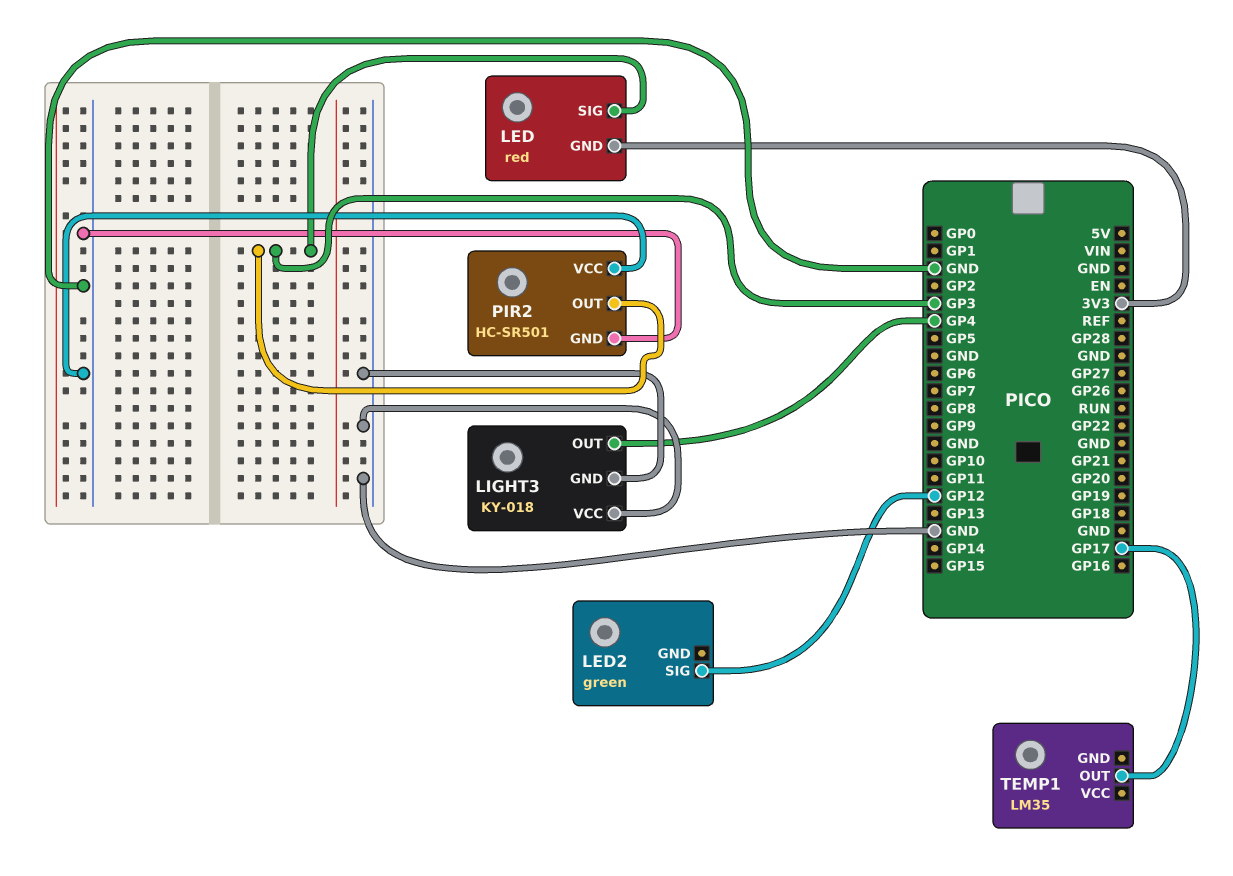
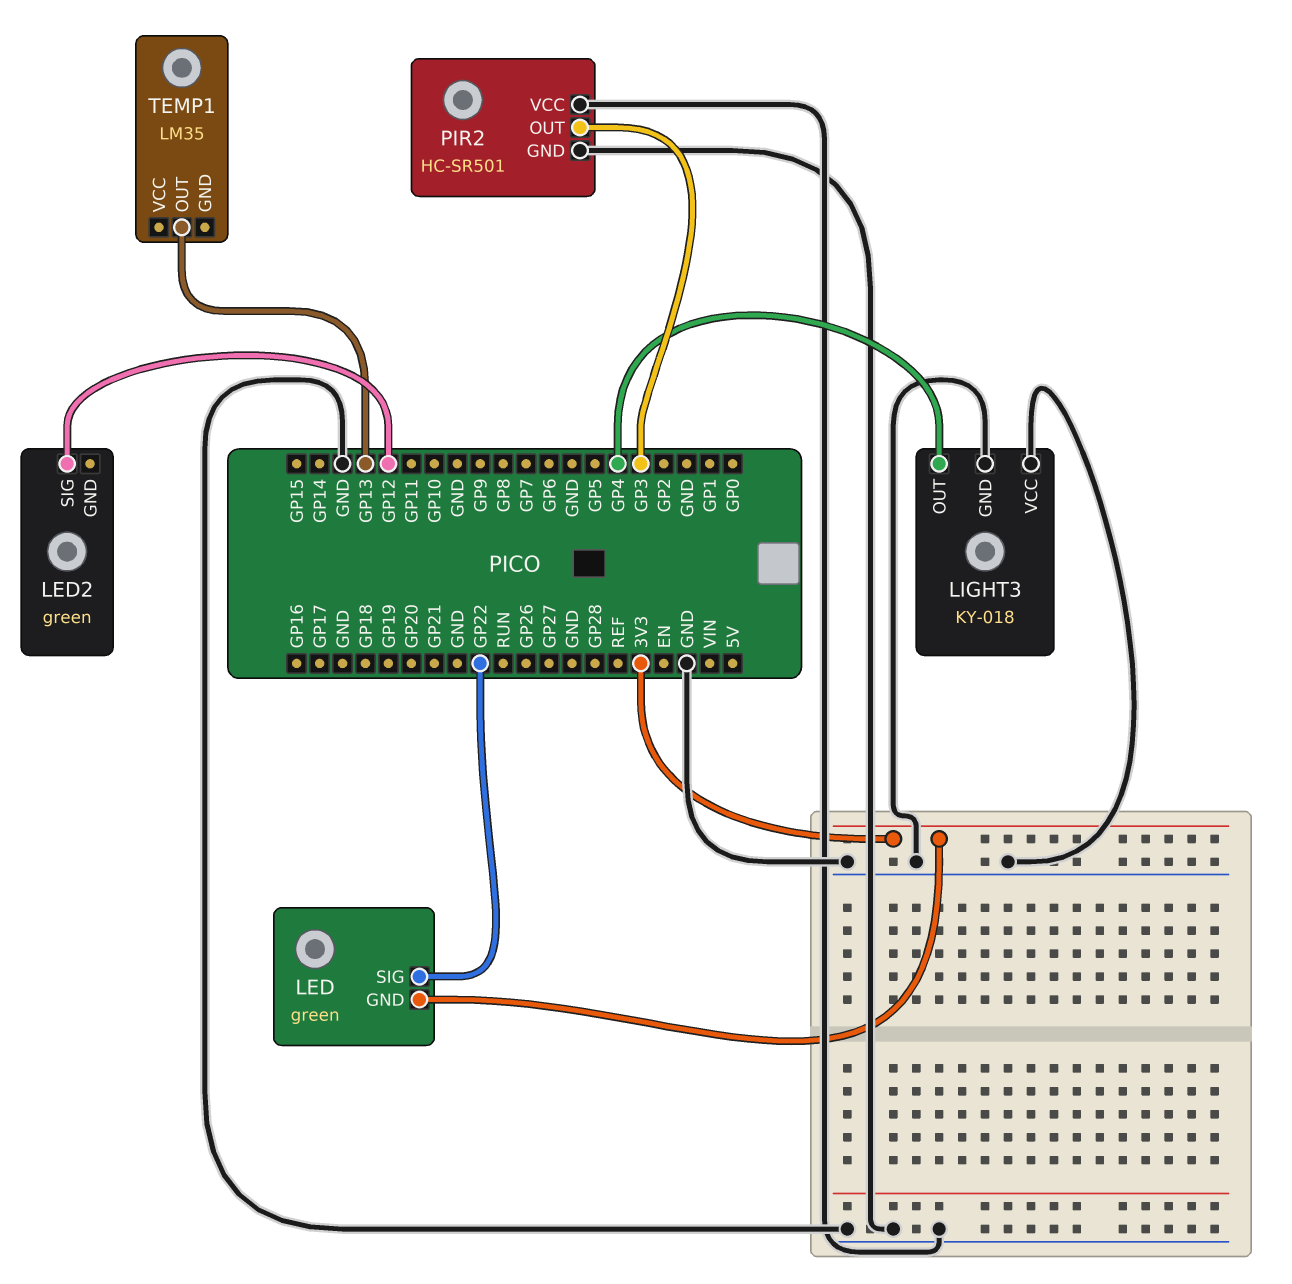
LED: red -> green
LED pin SIG: GP3 -> GP22
TEMP1 pin OUT: GP17 -> GP13

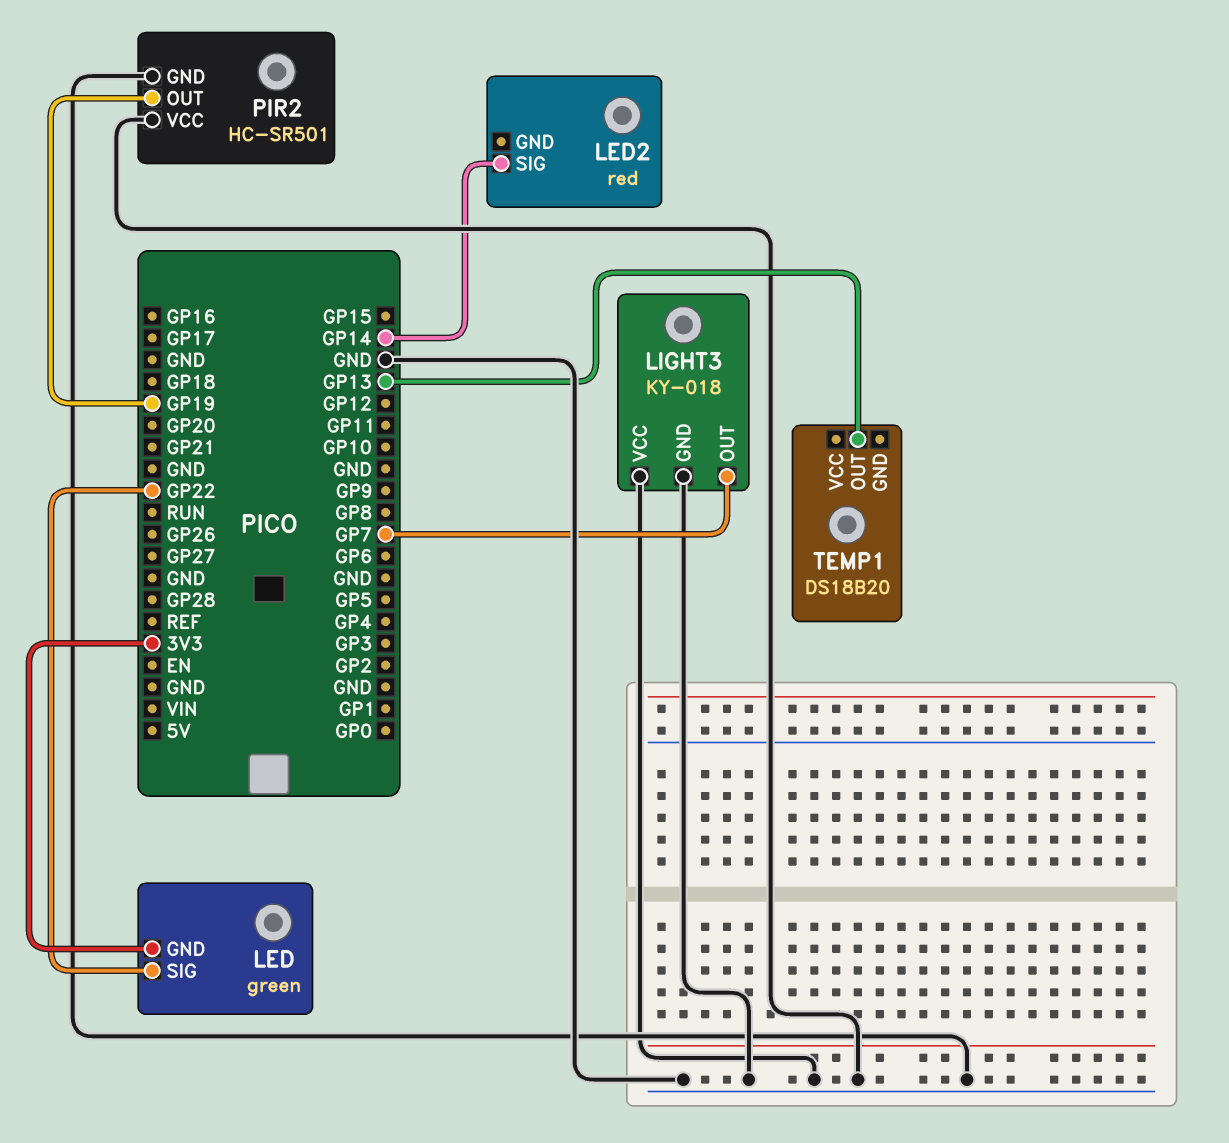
LED2: green -> red
LED2 pin SIG: GP12 -> GP14
LIGHT3 pin OUT: GP4 -> GP7
PIR2 pin OUT: GP3 -> GP19
TEMP1: LM35 -> DS18B20

